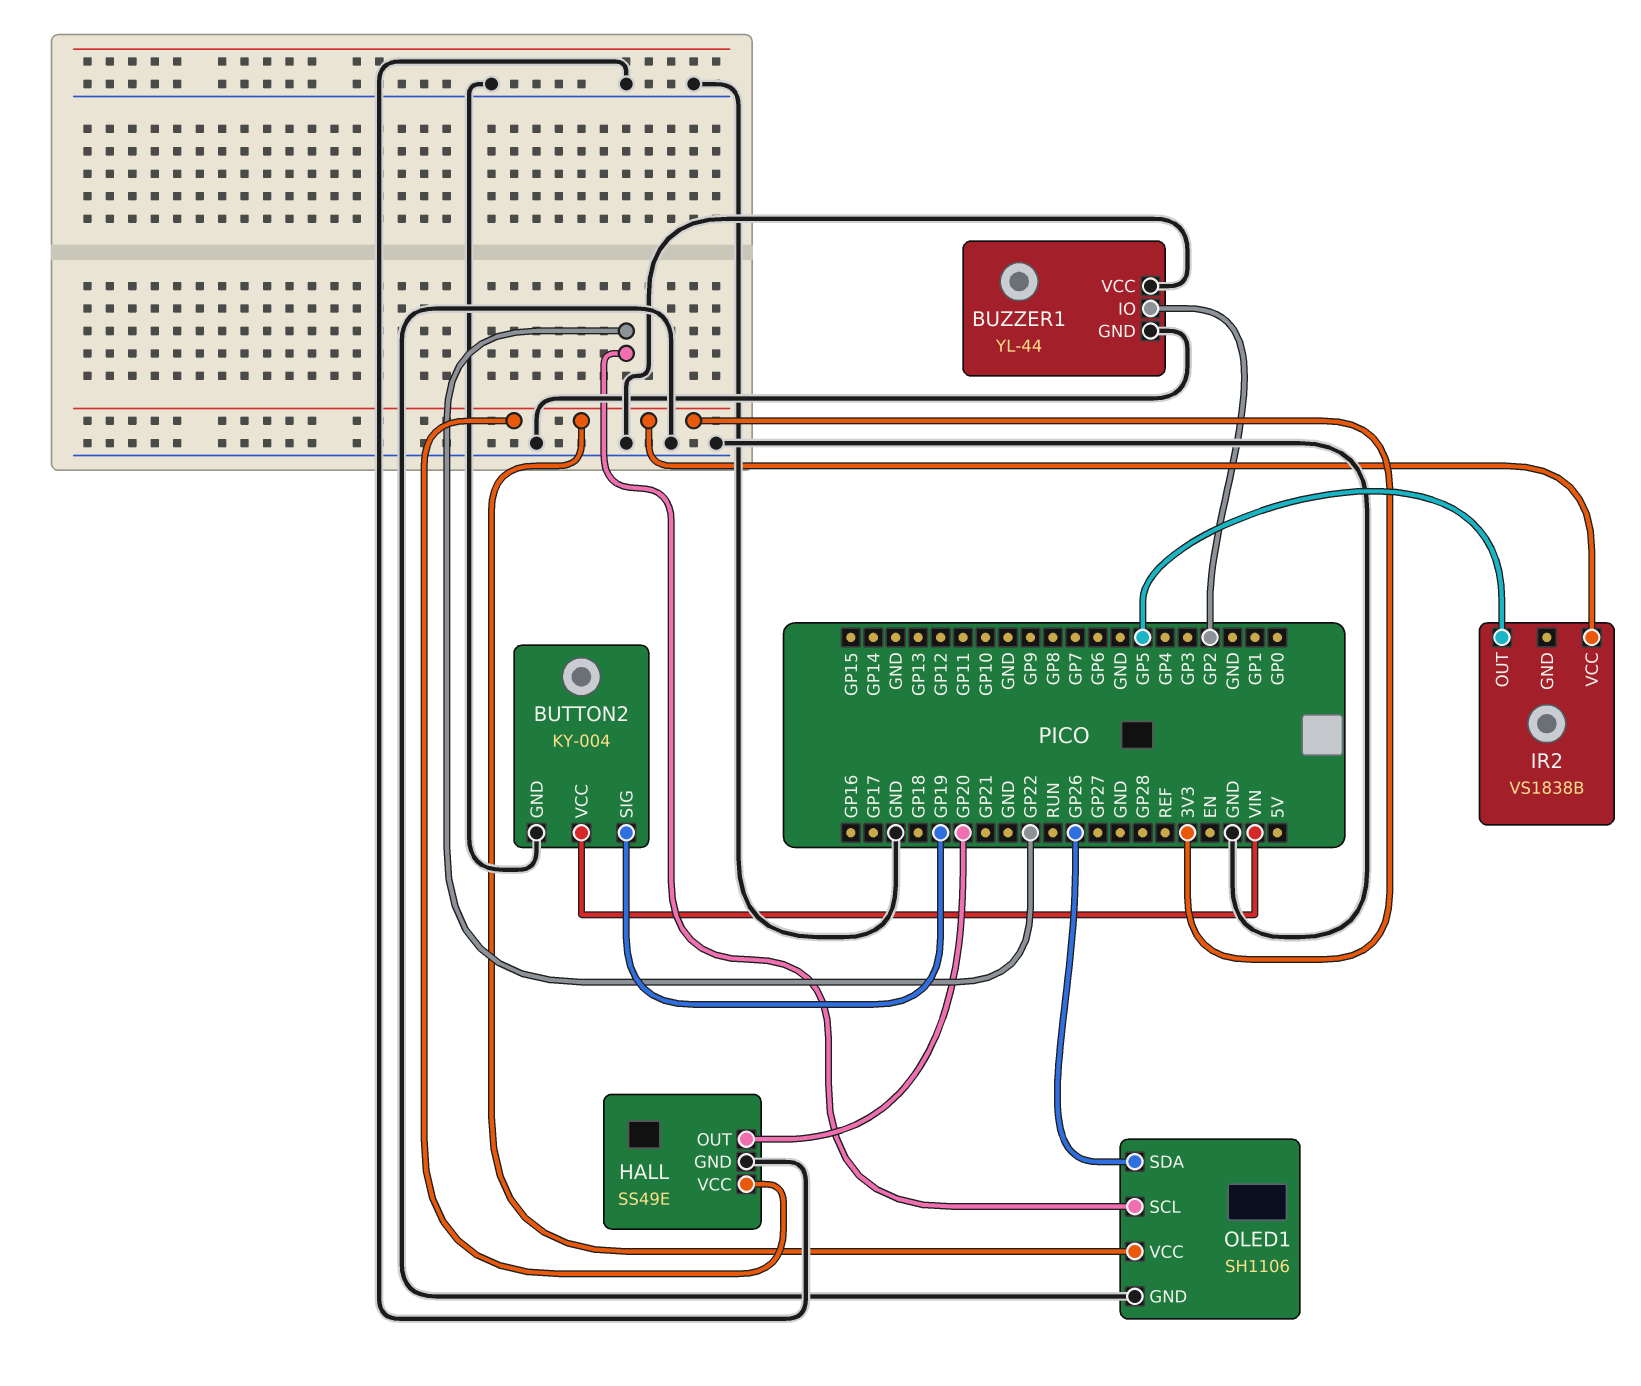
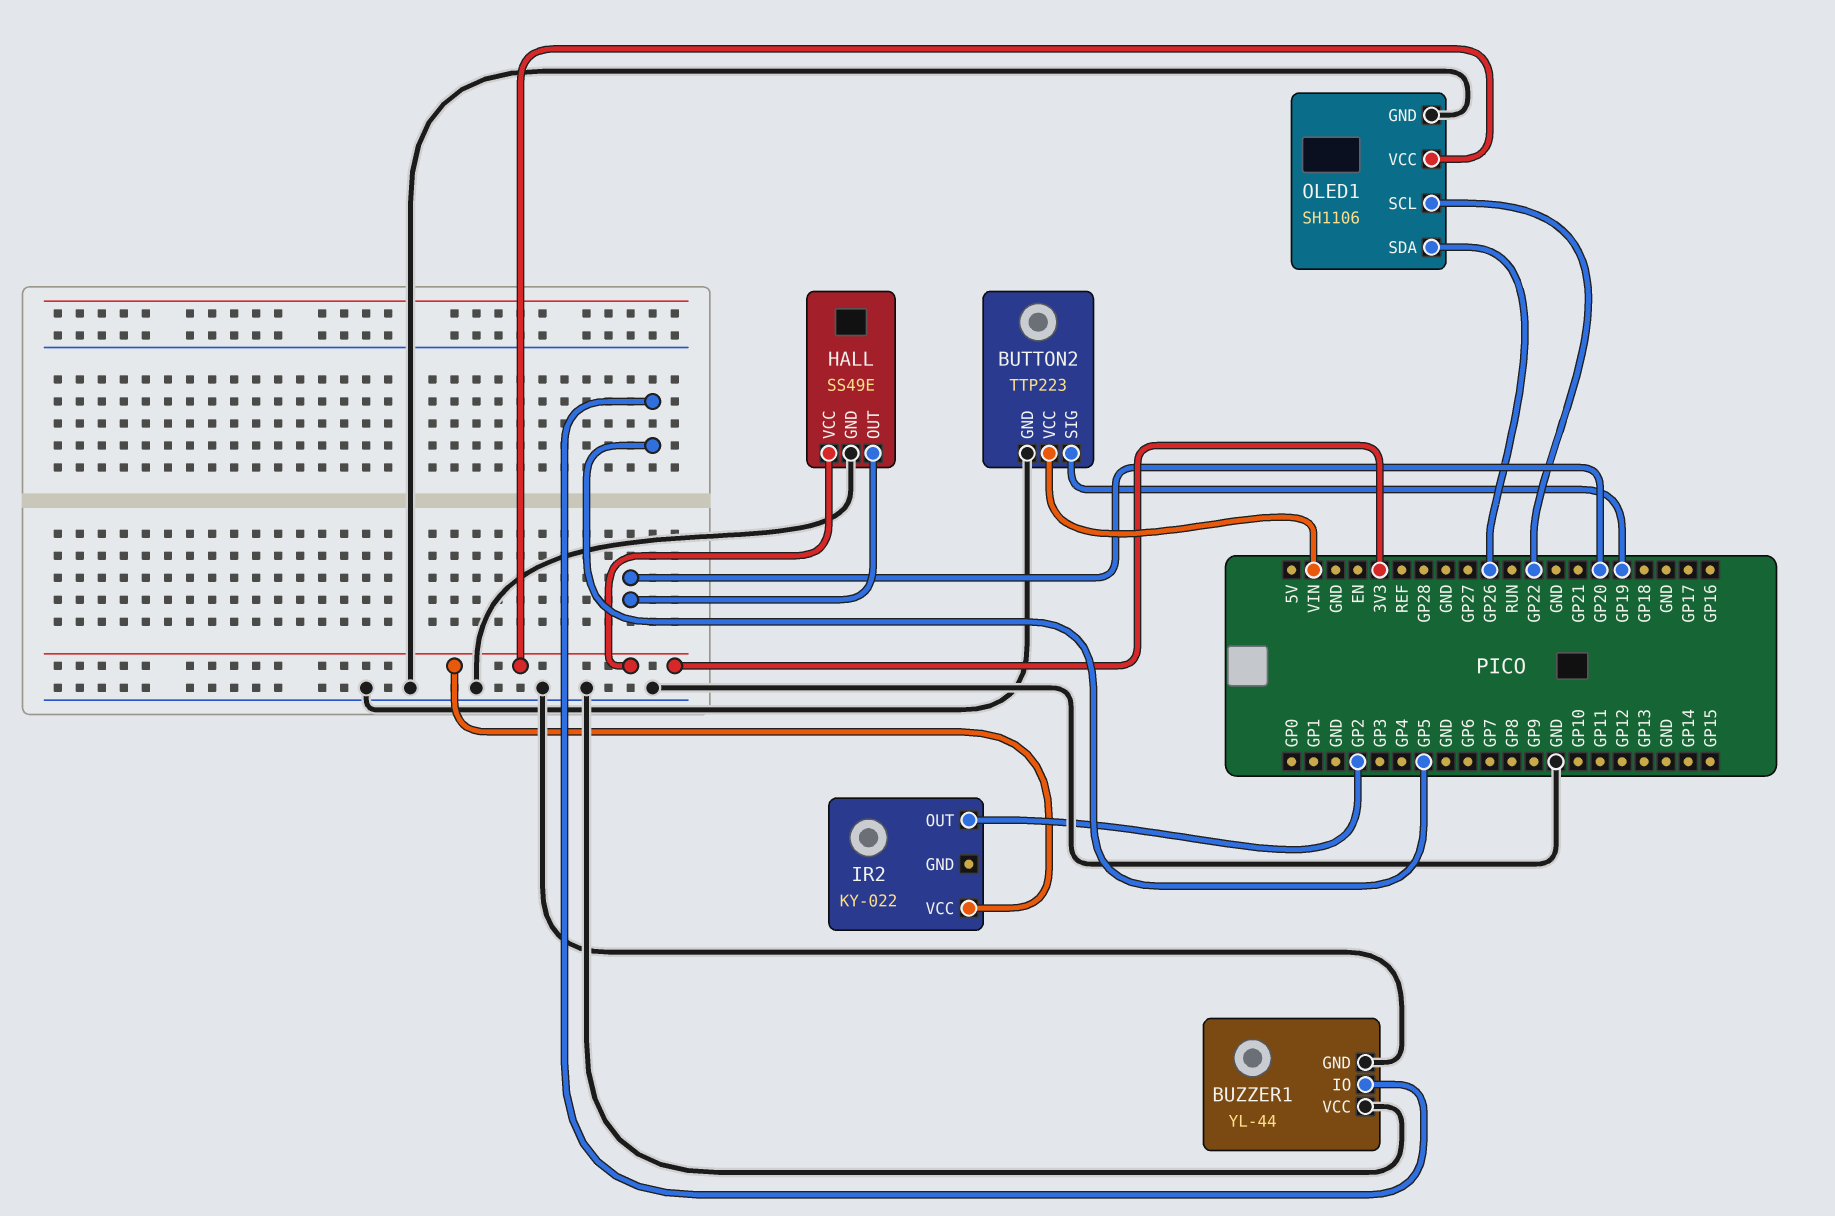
BUTTON2: KY-004 -> TTP223
BUZZER1 pin IO: GP2 -> GP5
IR2: VS1838B -> KY-022
IR2 pin OUT: GP5 -> GP2

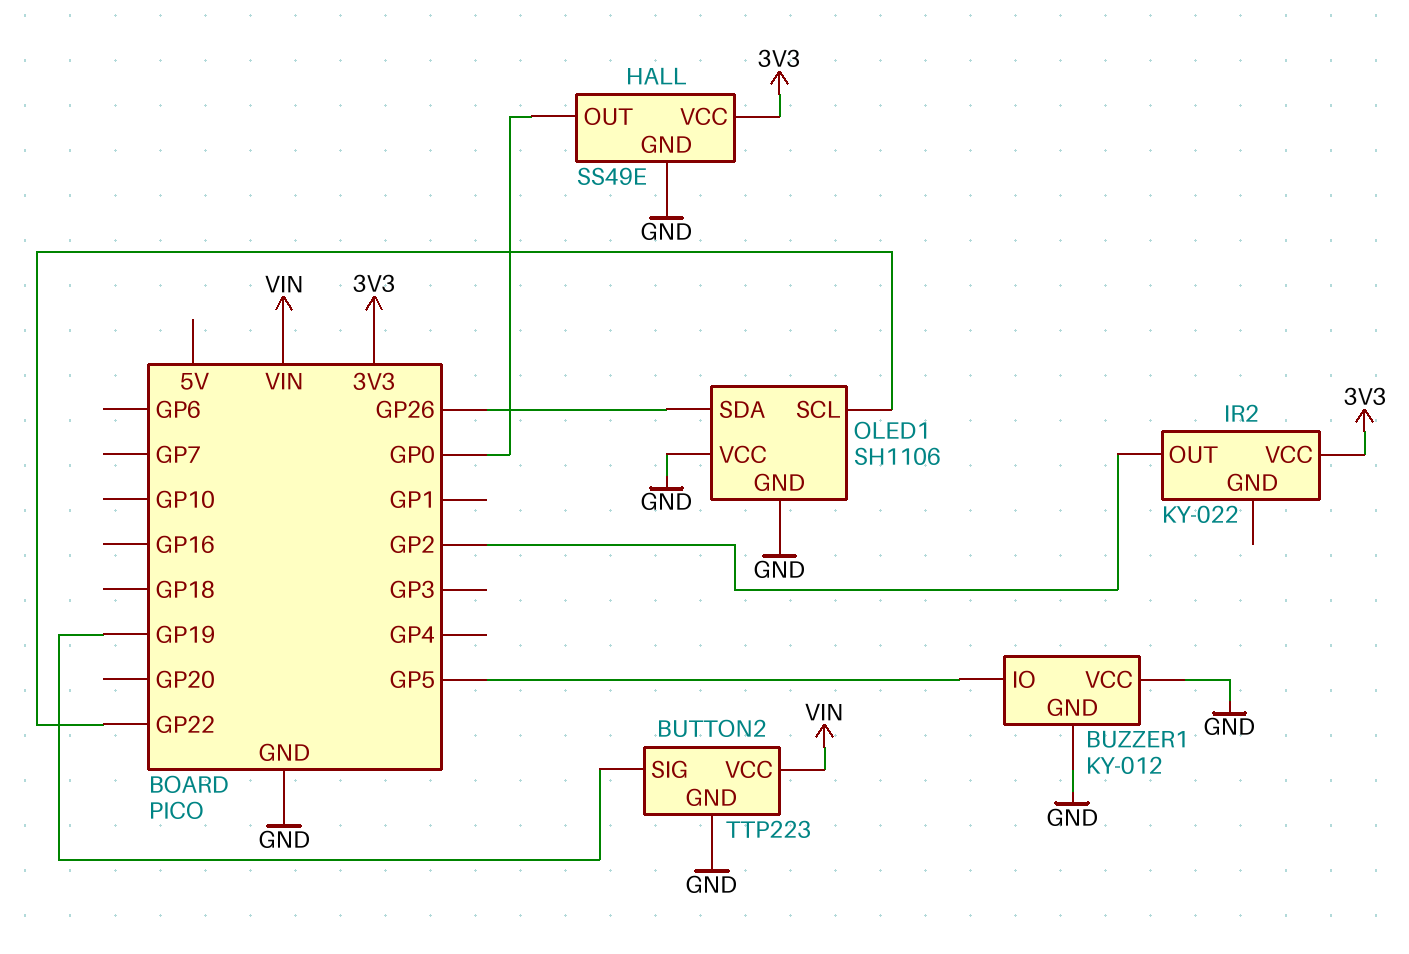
BUZZER1: YL-44 -> KY-012
HALL pin OUT: GP20 -> GP0
OLED1 pin VCC: 3V3 -> GND

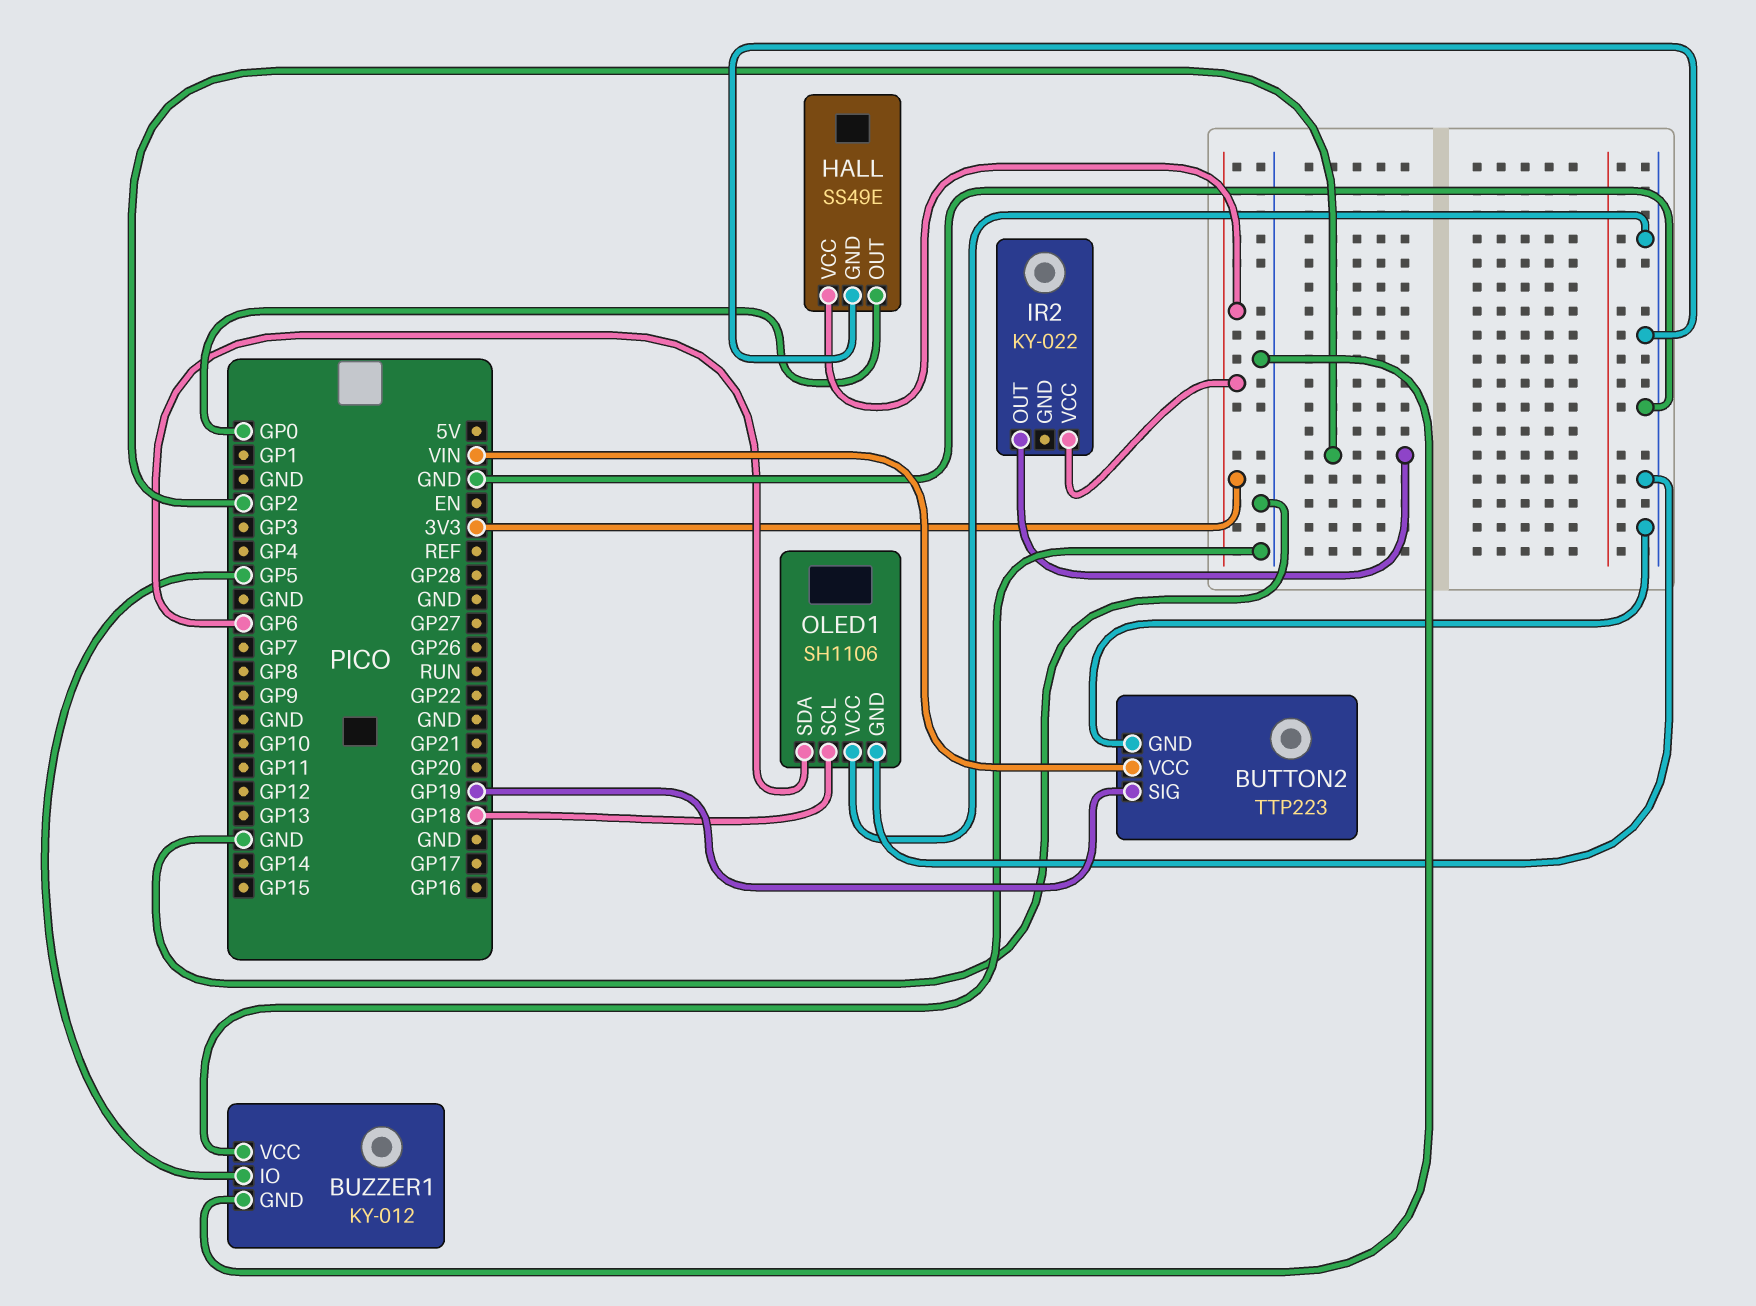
OLED1 pin SCL: GP22 -> GP18
OLED1 pin SDA: GP26 -> GP6

